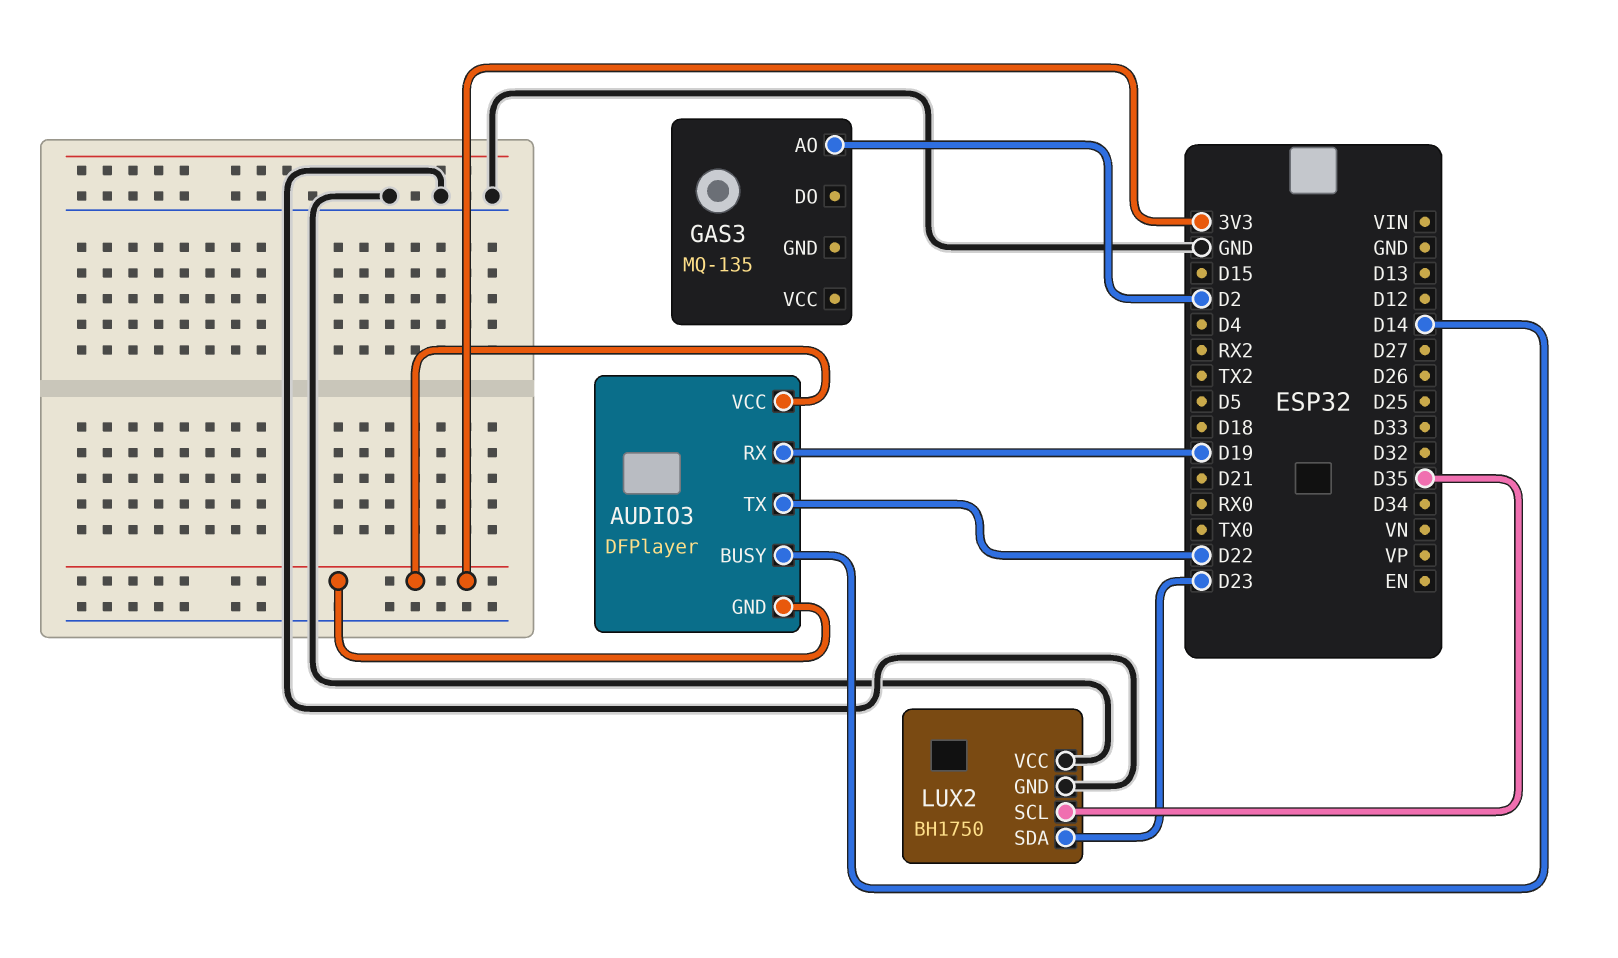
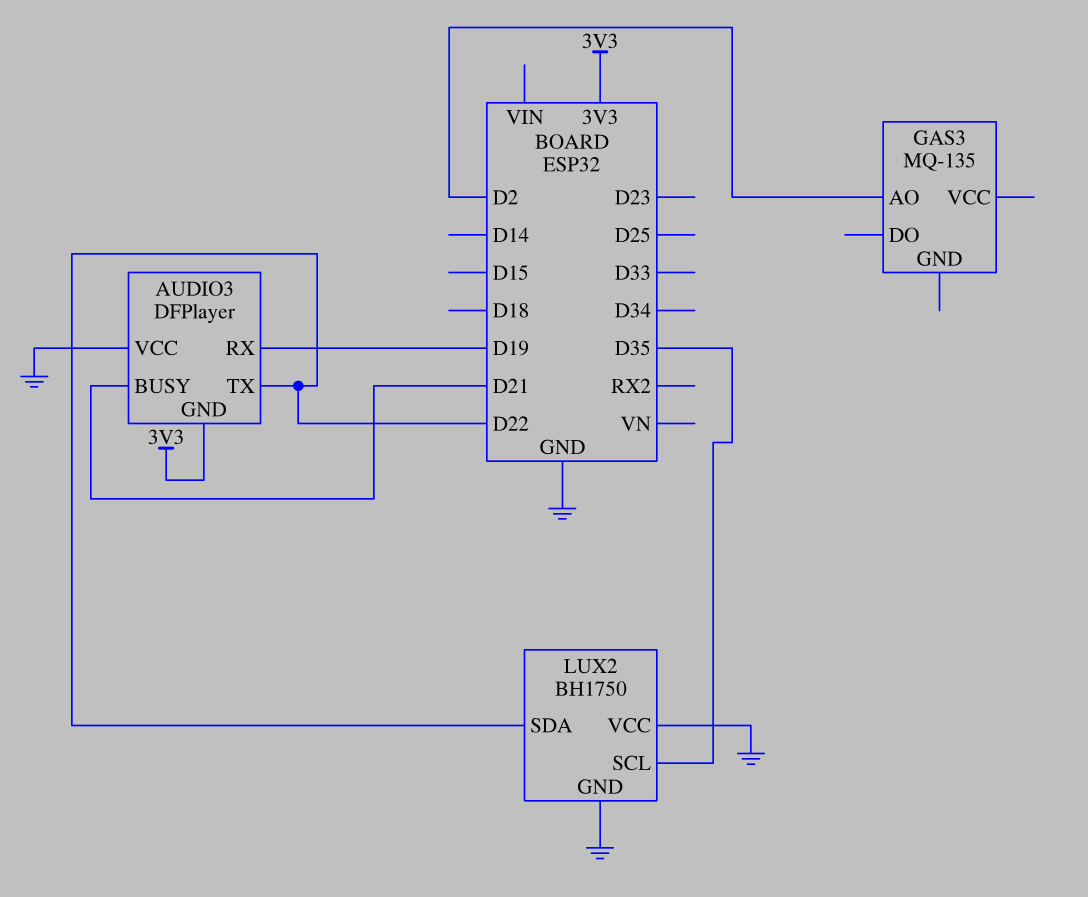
AUDIO3 pin BUSY: D14 -> D21
AUDIO3 pin VCC: 3V3 -> GND
LUX2 pin SDA: D23 -> D22

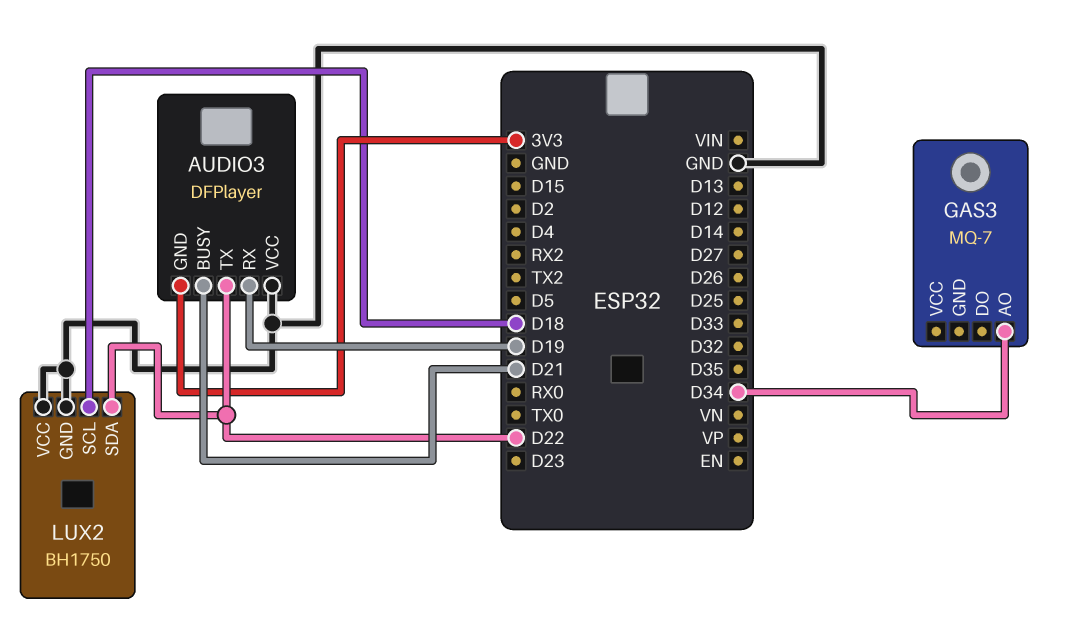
GAS3: MQ-135 -> MQ-7
GAS3 pin AO: D2 -> D34
LUX2 pin SCL: D35 -> D18

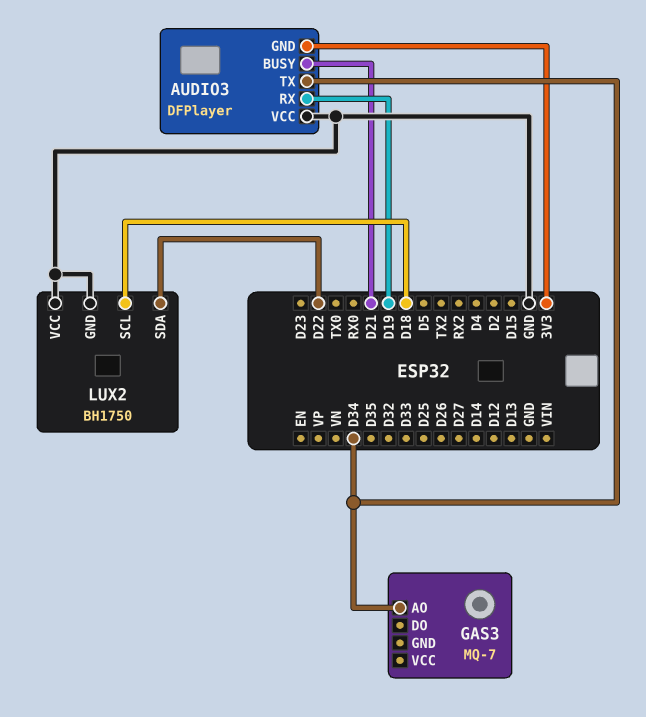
AUDIO3 pin TX: D22 -> D34

